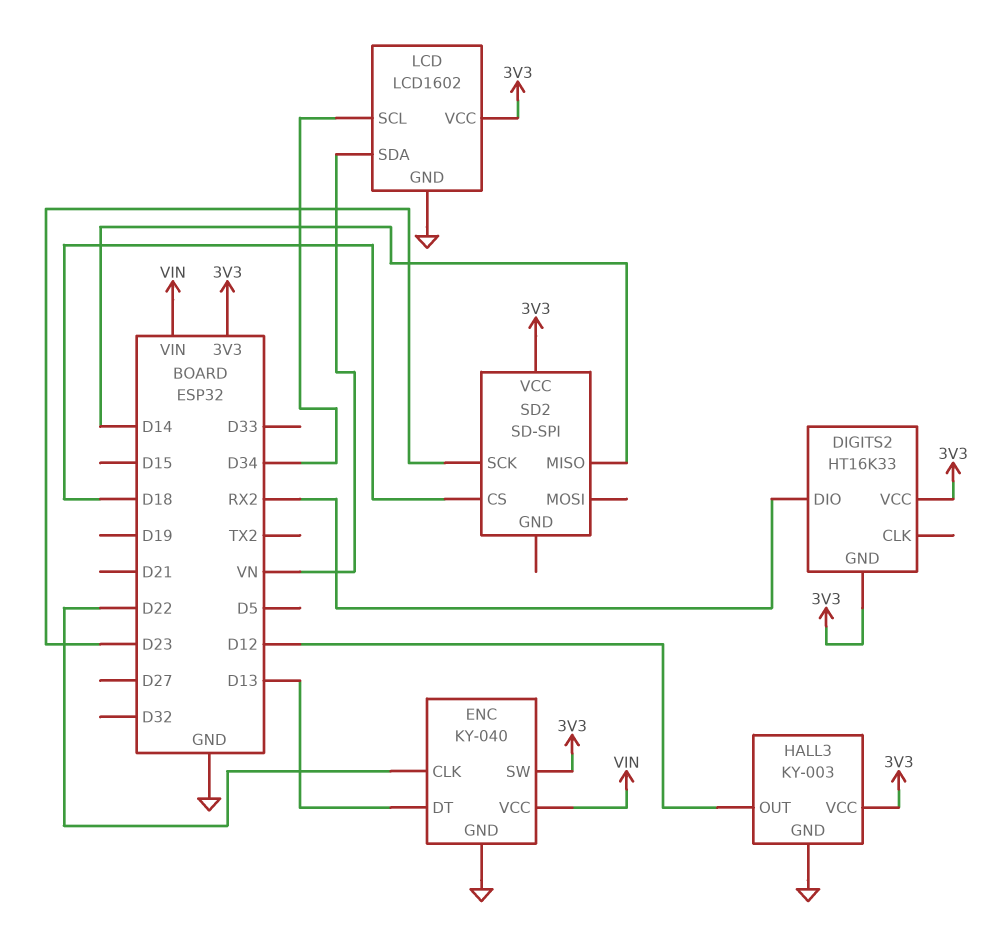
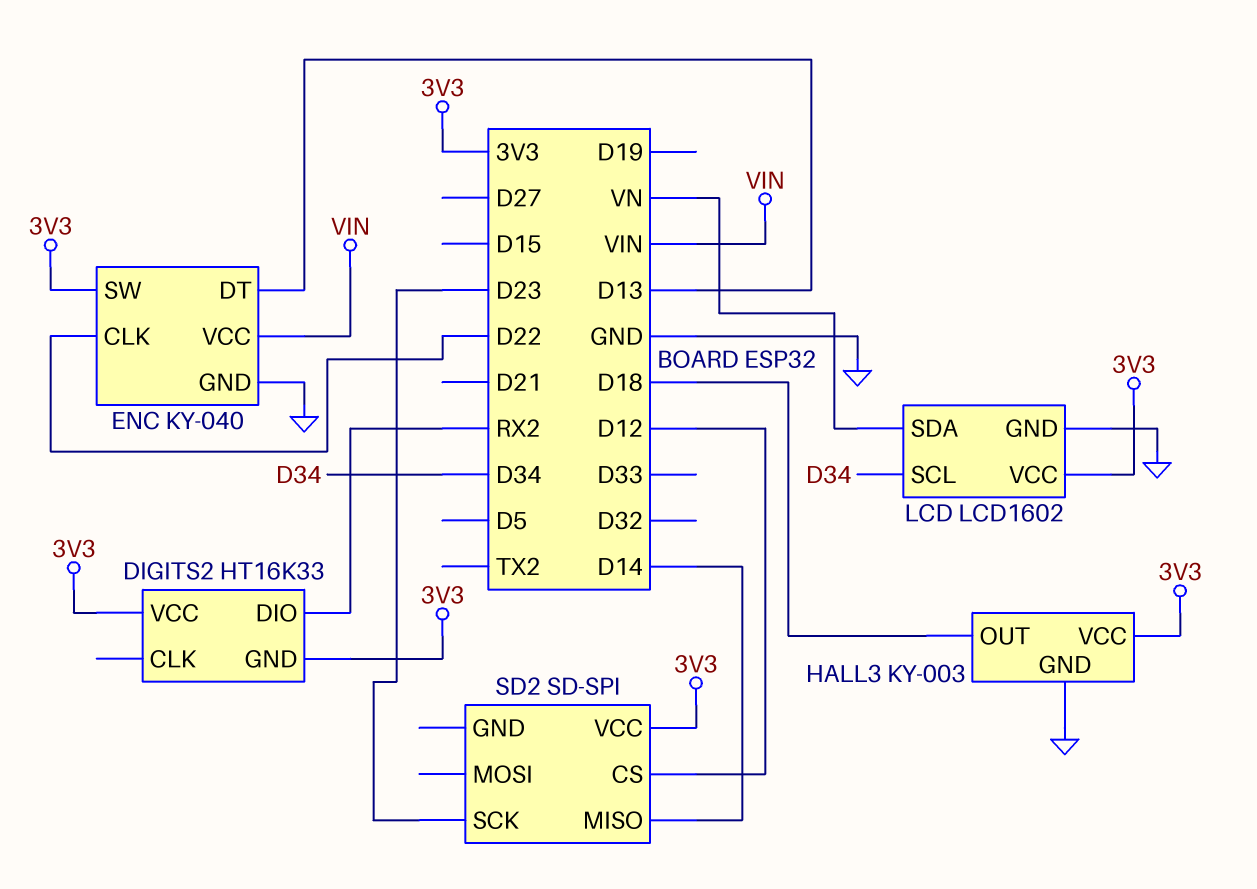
HALL3 pin OUT: D12 -> D18
SD2 pin CS: D18 -> D12

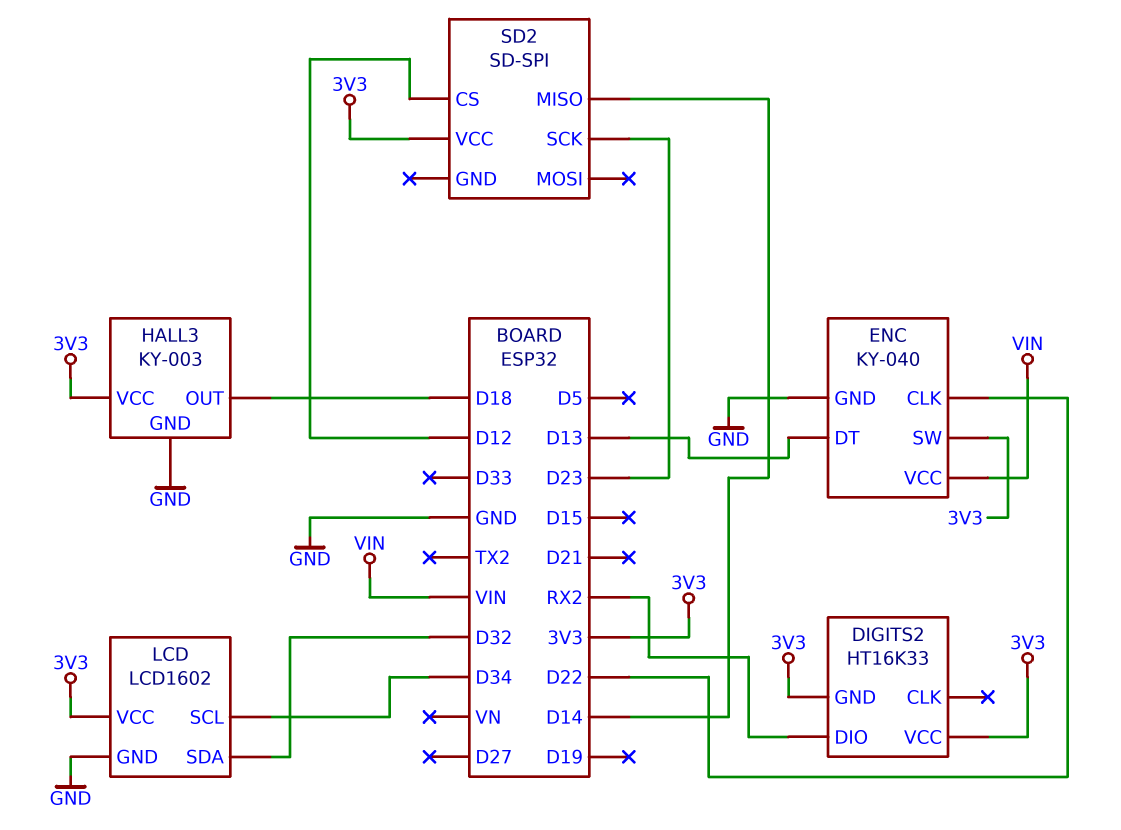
LCD pin SDA: VN -> D32

